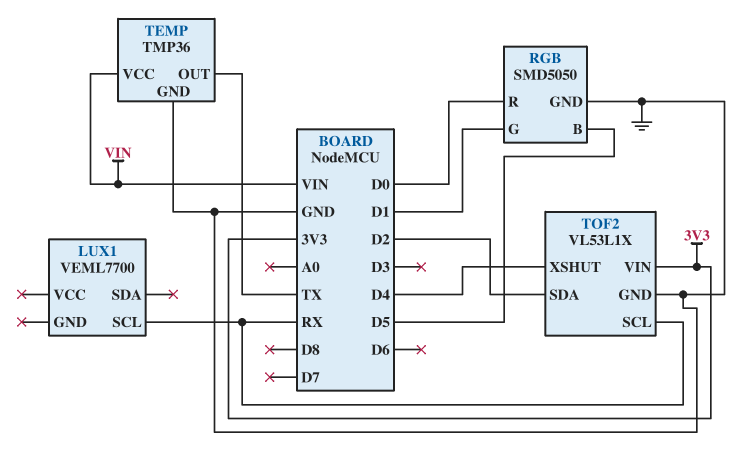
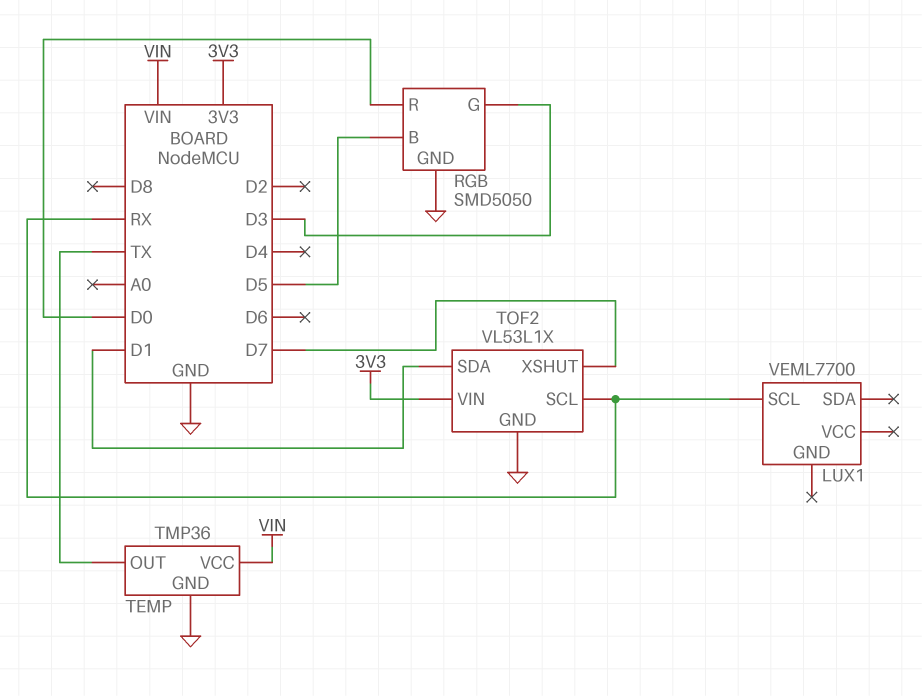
RGB pin G: D1 -> D3
TOF2 pin SDA: D2 -> D1
TOF2 pin XSHUT: D4 -> D7

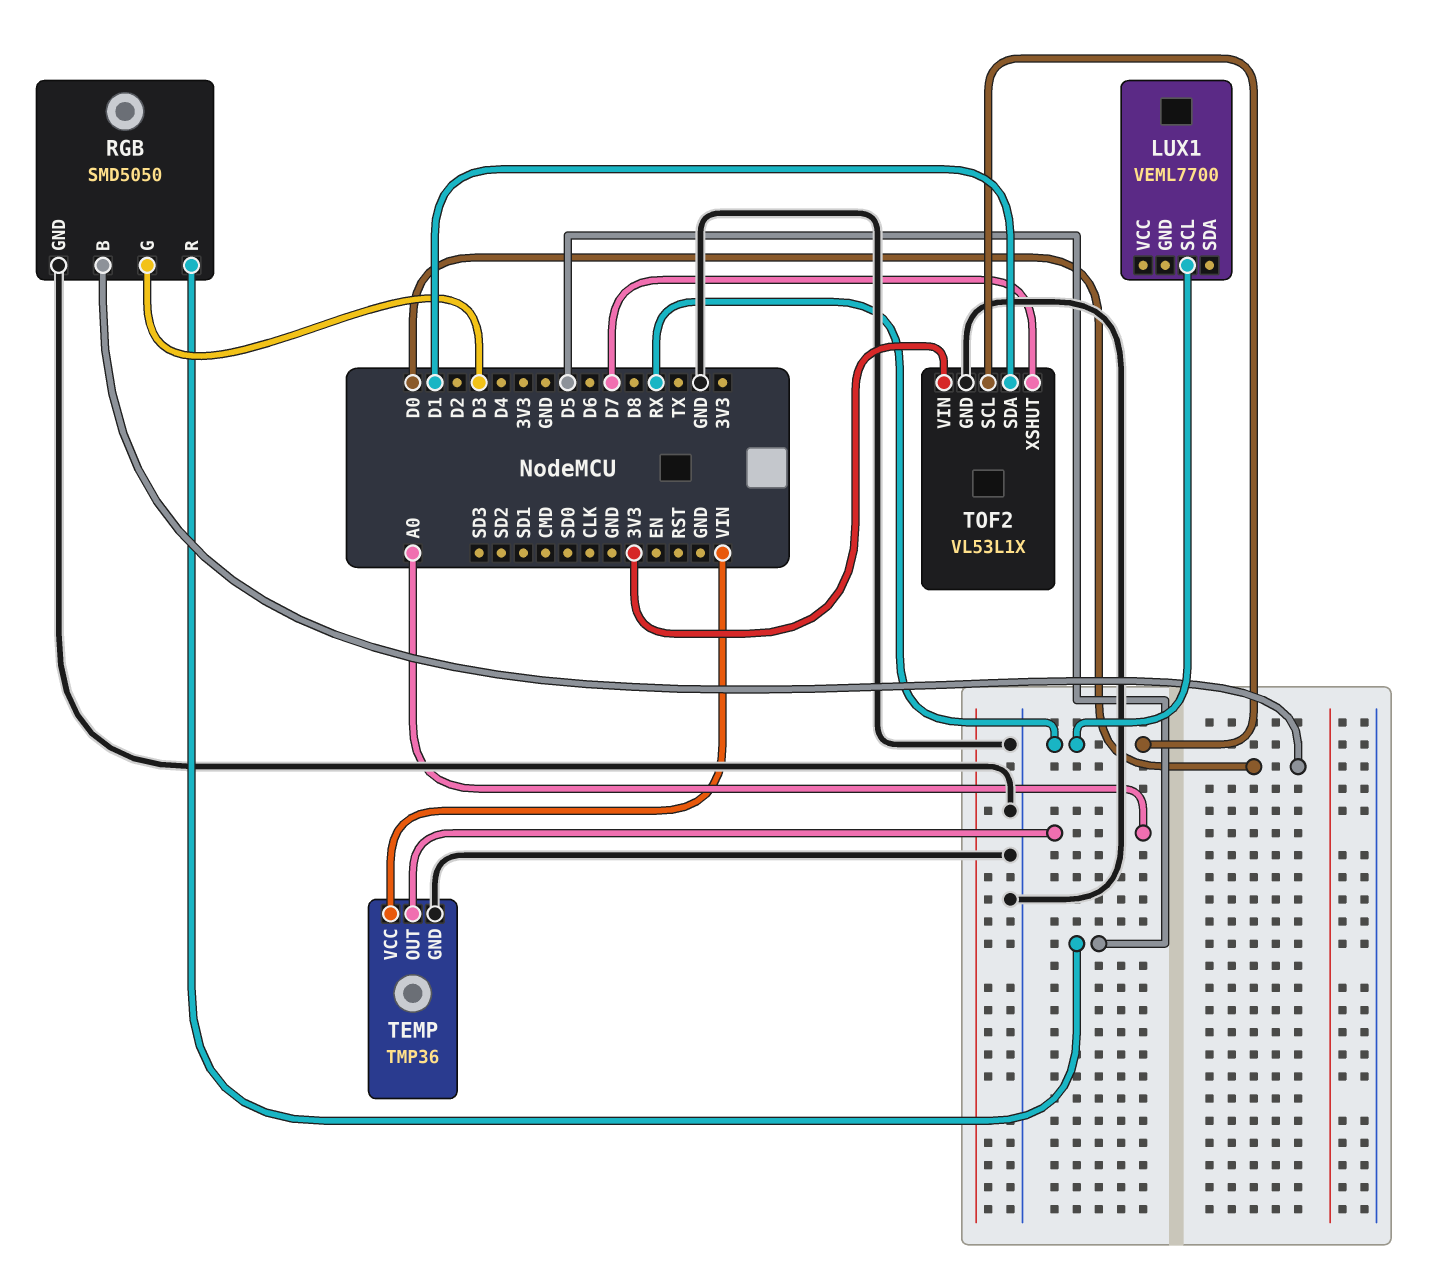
RGB pin B: D5 -> D0
RGB pin R: D0 -> D5
TEMP pin OUT: TX -> A0

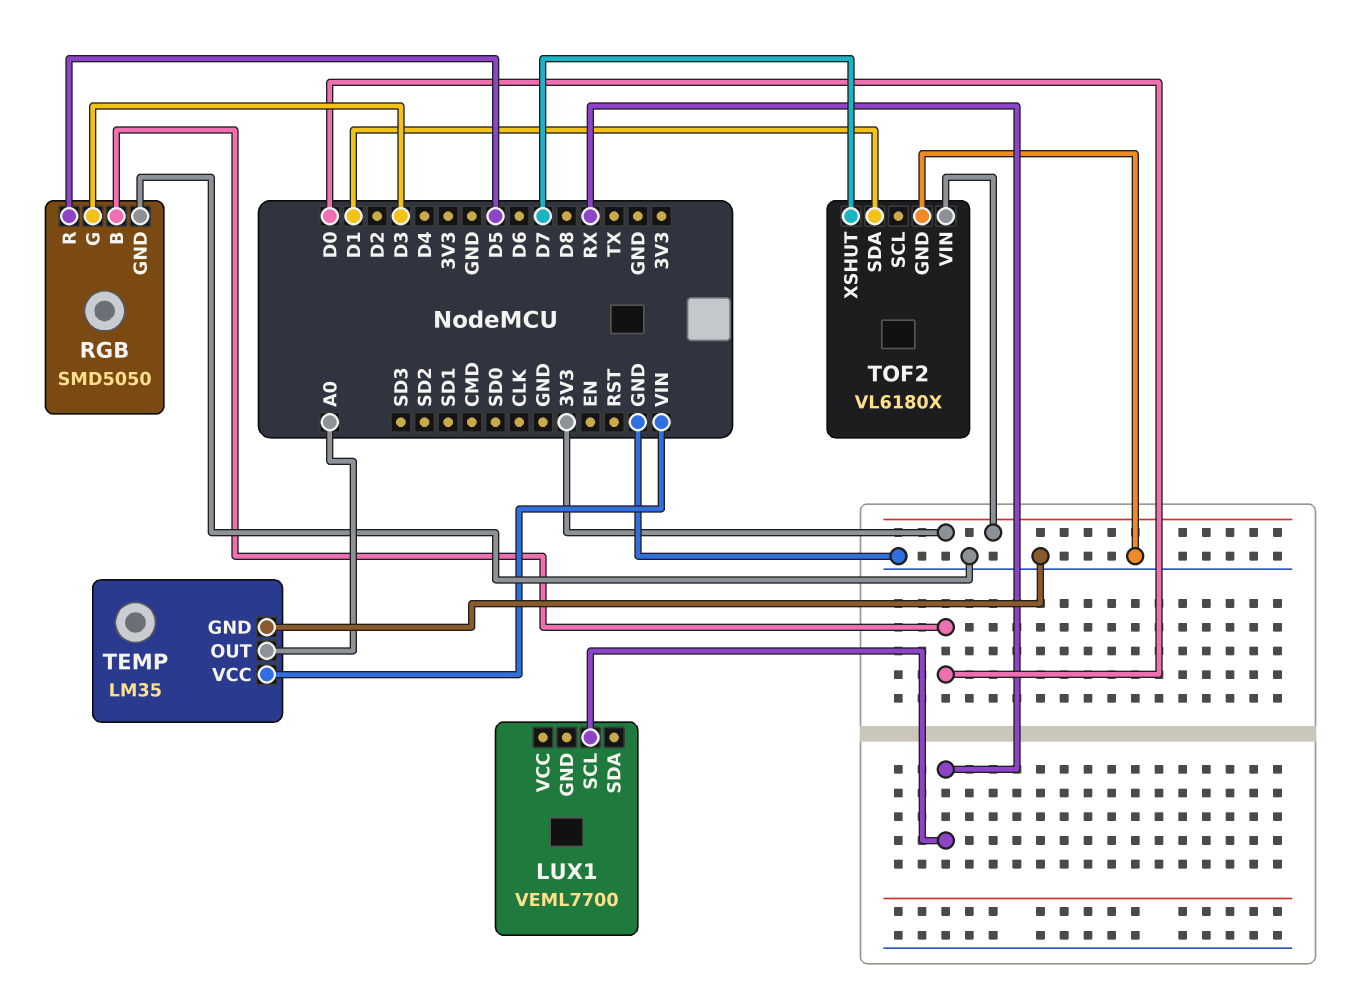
TEMP: TMP36 -> LM35
TOF2: VL53L1X -> VL6180X
TOF2 pin SCL: RX -> none

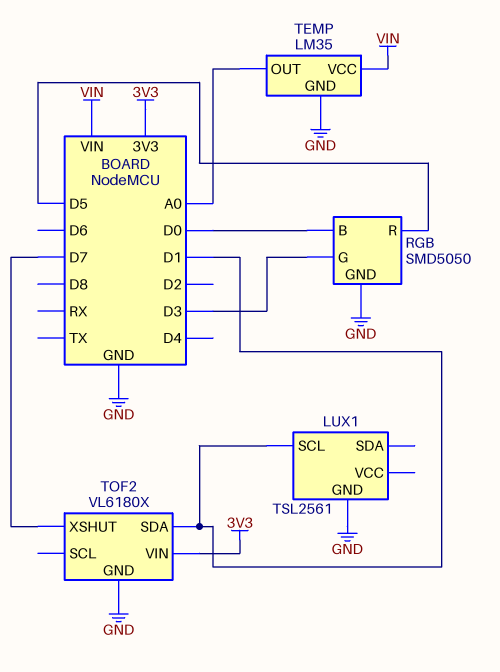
LUX1: VEML7700 -> TSL2561
LUX1 pin GND: none -> GND
LUX1 pin SCL: RX -> D1

